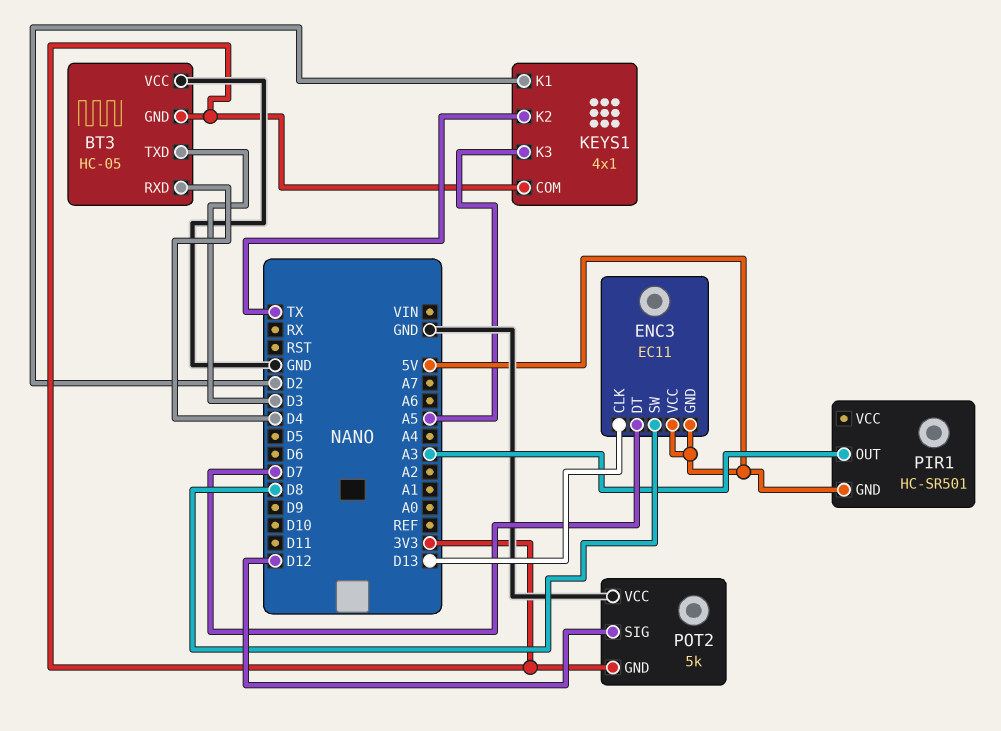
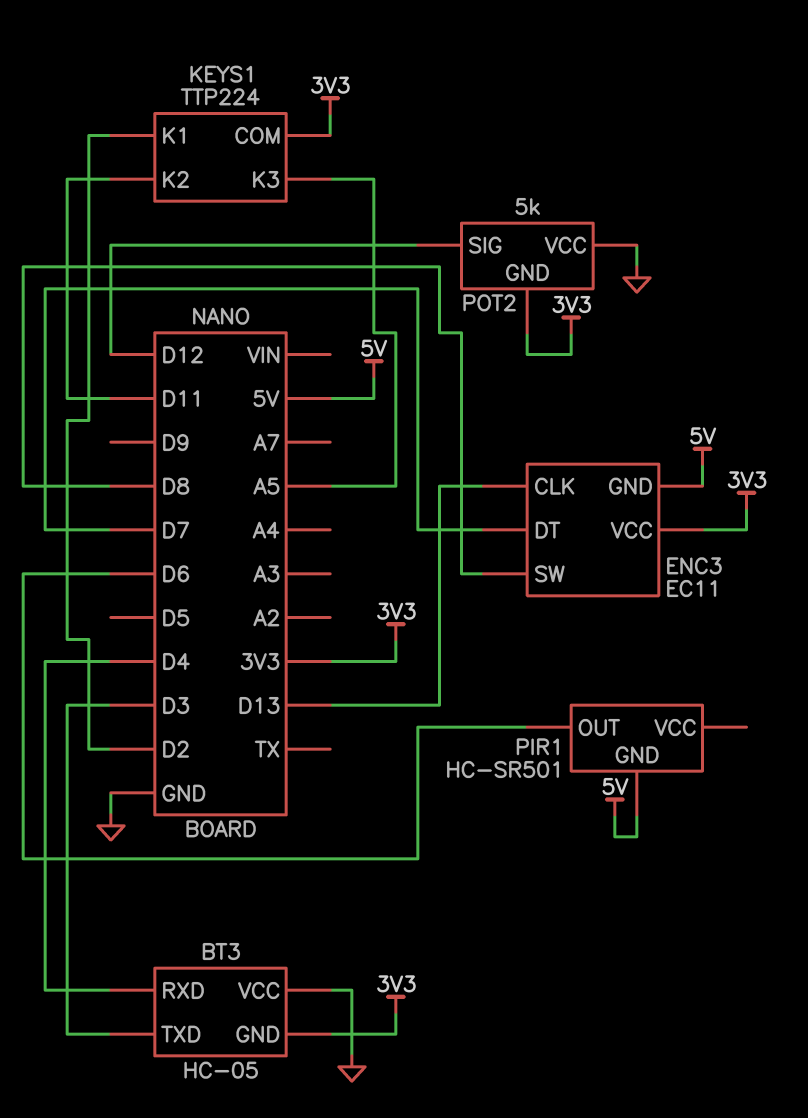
ENC3 pin VCC: 5V -> 3V3
KEYS1: 4x1 -> TTP224
KEYS1 pin K2: TX -> D11
PIR1 pin OUT: A3 -> D6

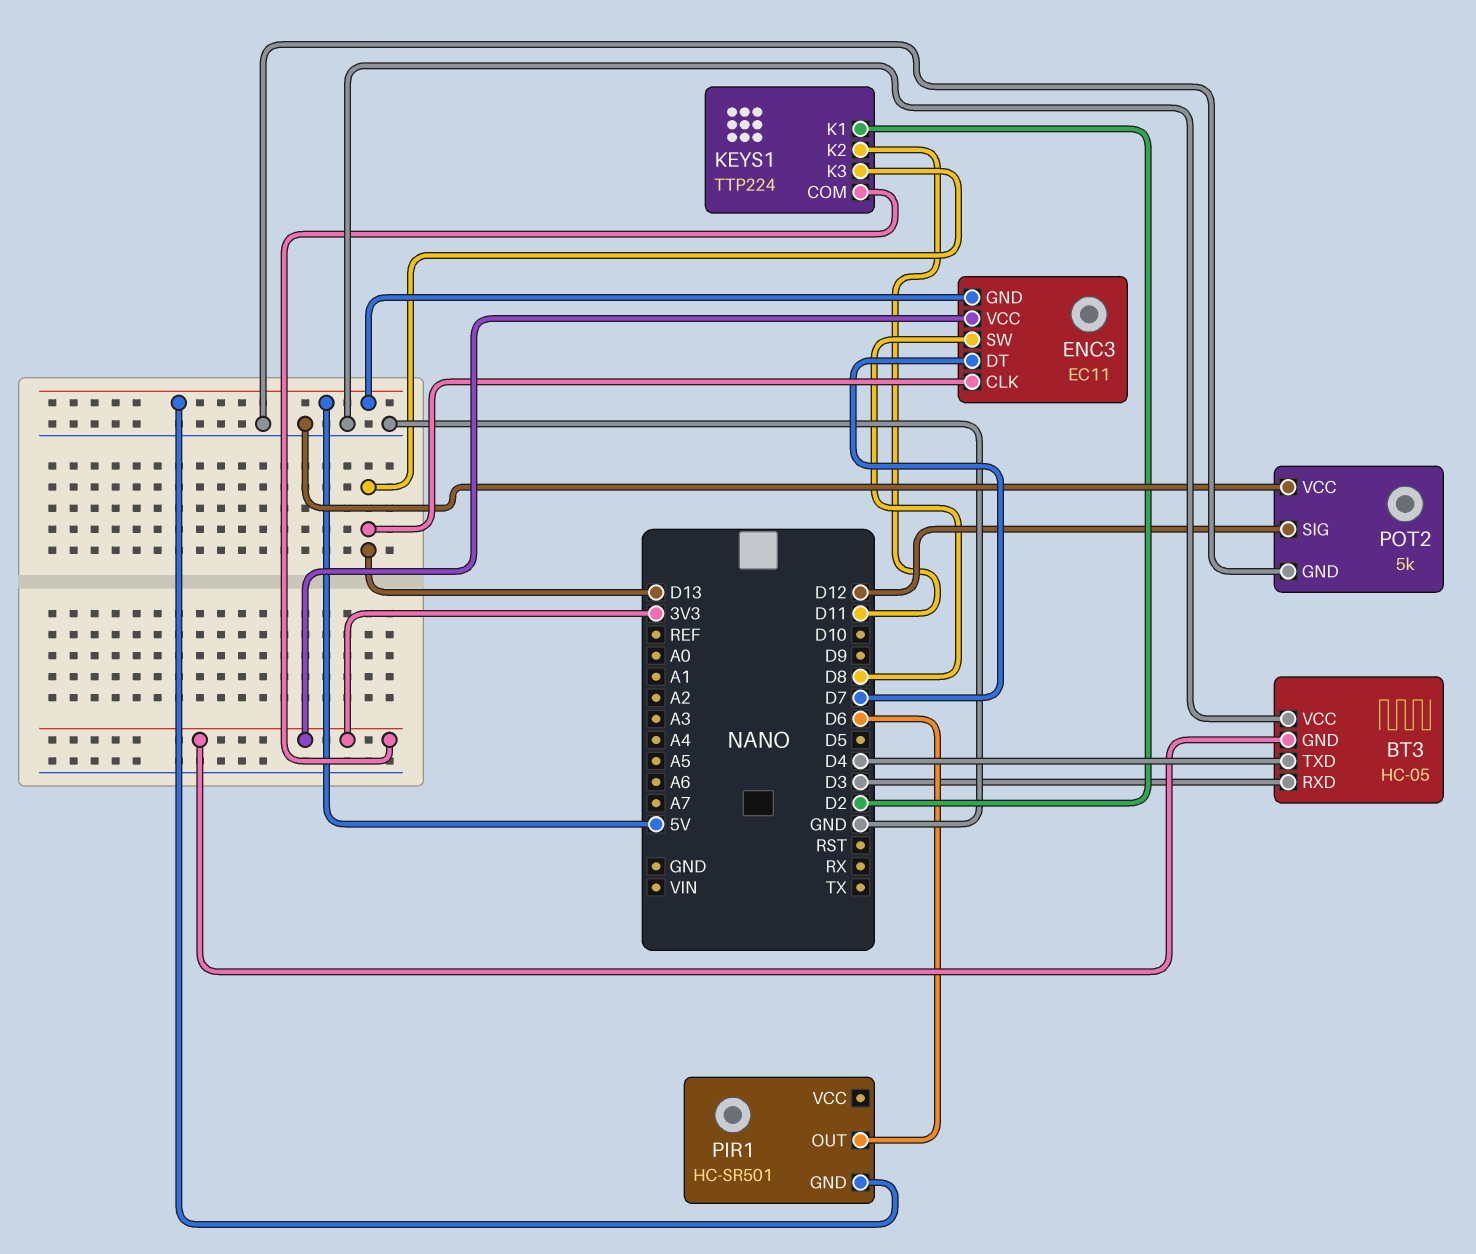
BT3 pin RXD: D4 -> D3
BT3 pin TXD: D3 -> D4
KEYS1 pin K3: A5 -> D13
POT2 pin GND: 3V3 -> GND

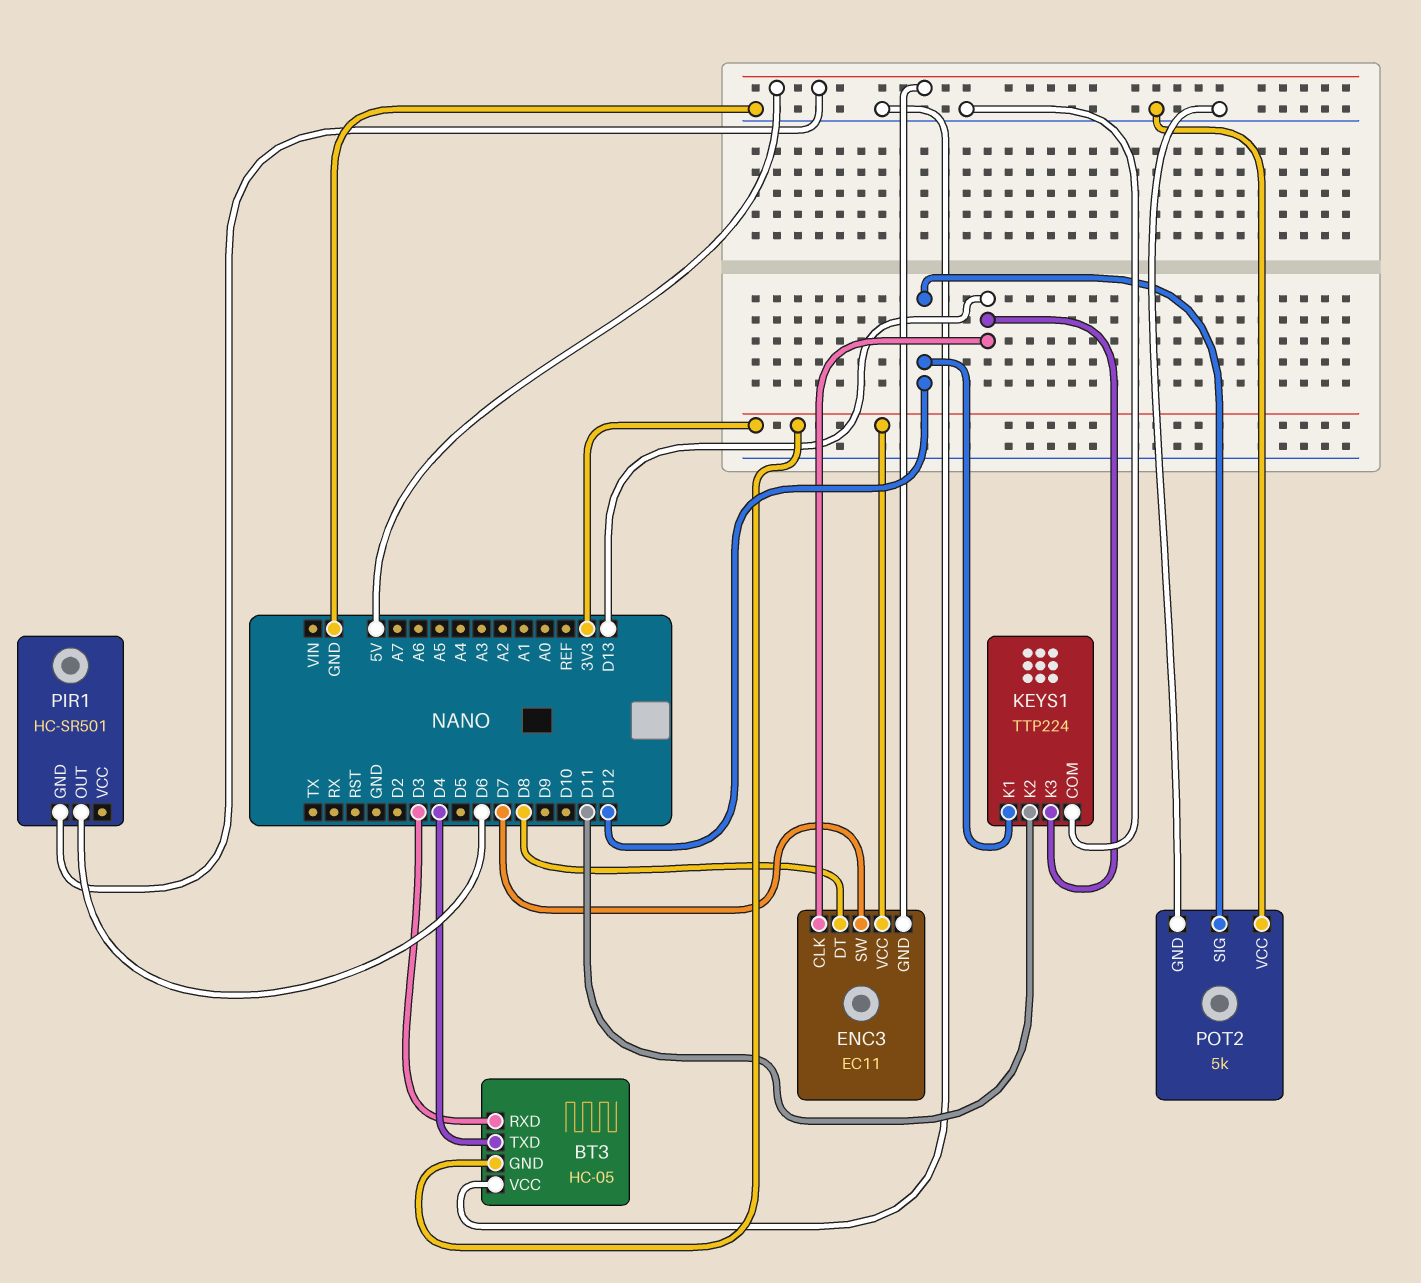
ENC3 pin DT: D7 -> D8
ENC3 pin SW: D8 -> D7
KEYS1 pin COM: 3V3 -> GND
KEYS1 pin K1: D2 -> D12

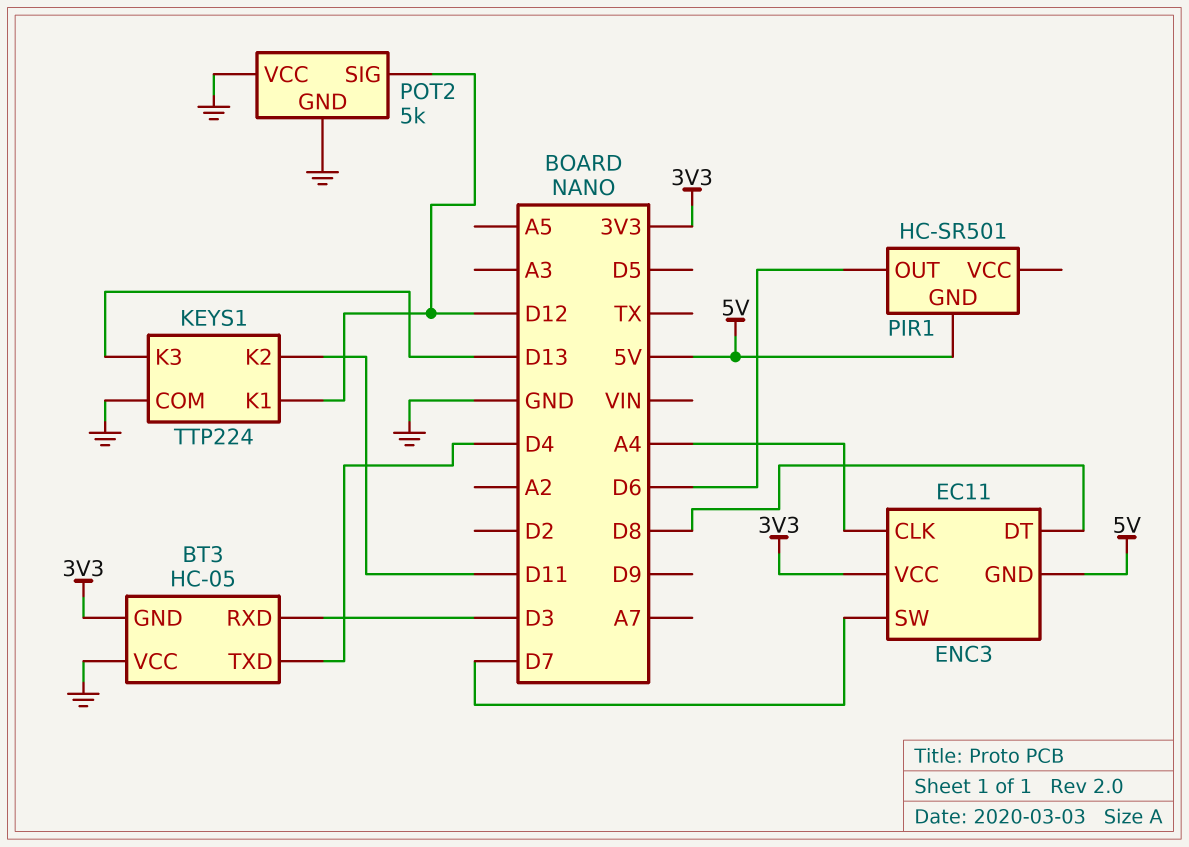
ENC3 pin CLK: D13 -> A4

